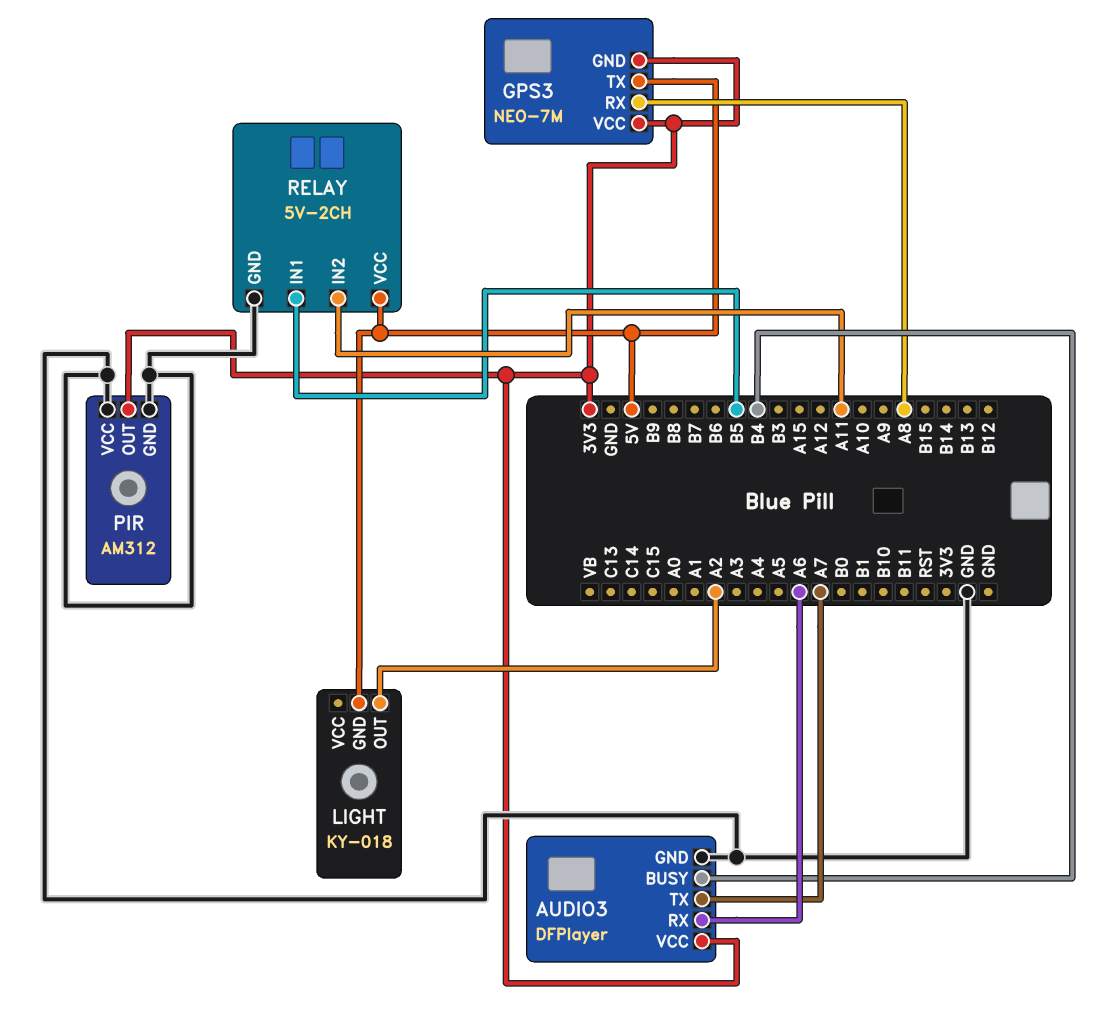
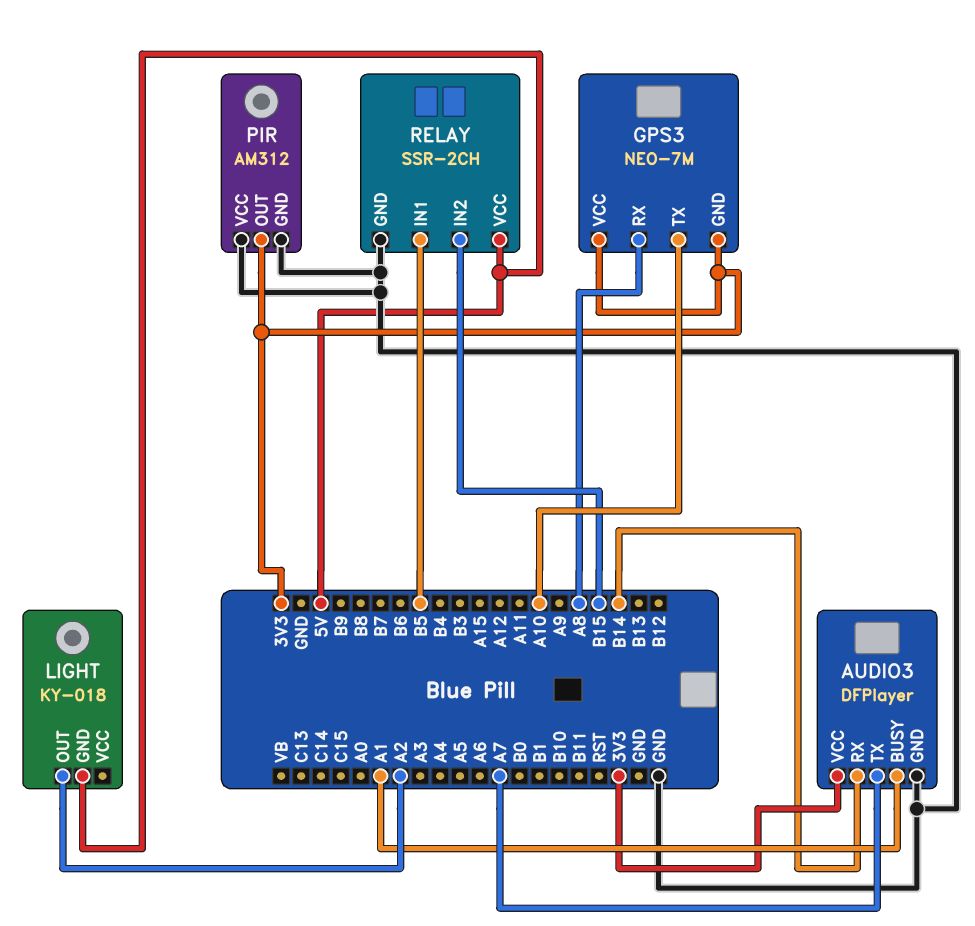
AUDIO3 pin BUSY: B4 -> A1
AUDIO3 pin RX: A6 -> B14
GPS3 pin TX: 5V -> A10
RELAY: 5V-2CH -> SSR-2CH
RELAY pin IN2: A11 -> B15

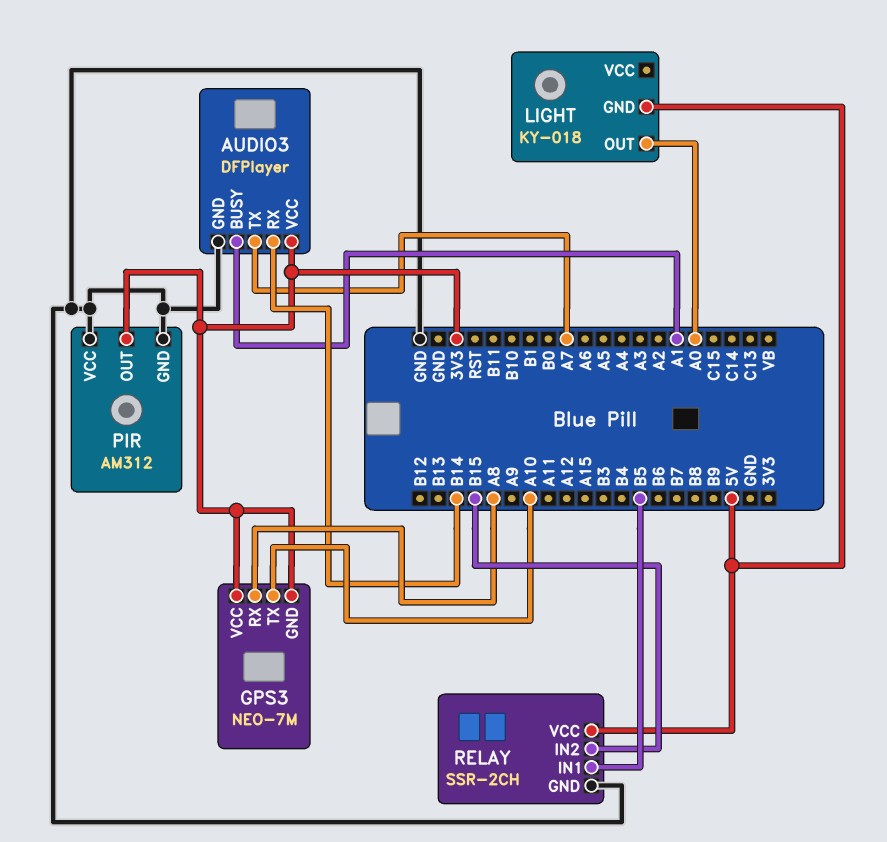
LIGHT pin OUT: A2 -> A0

